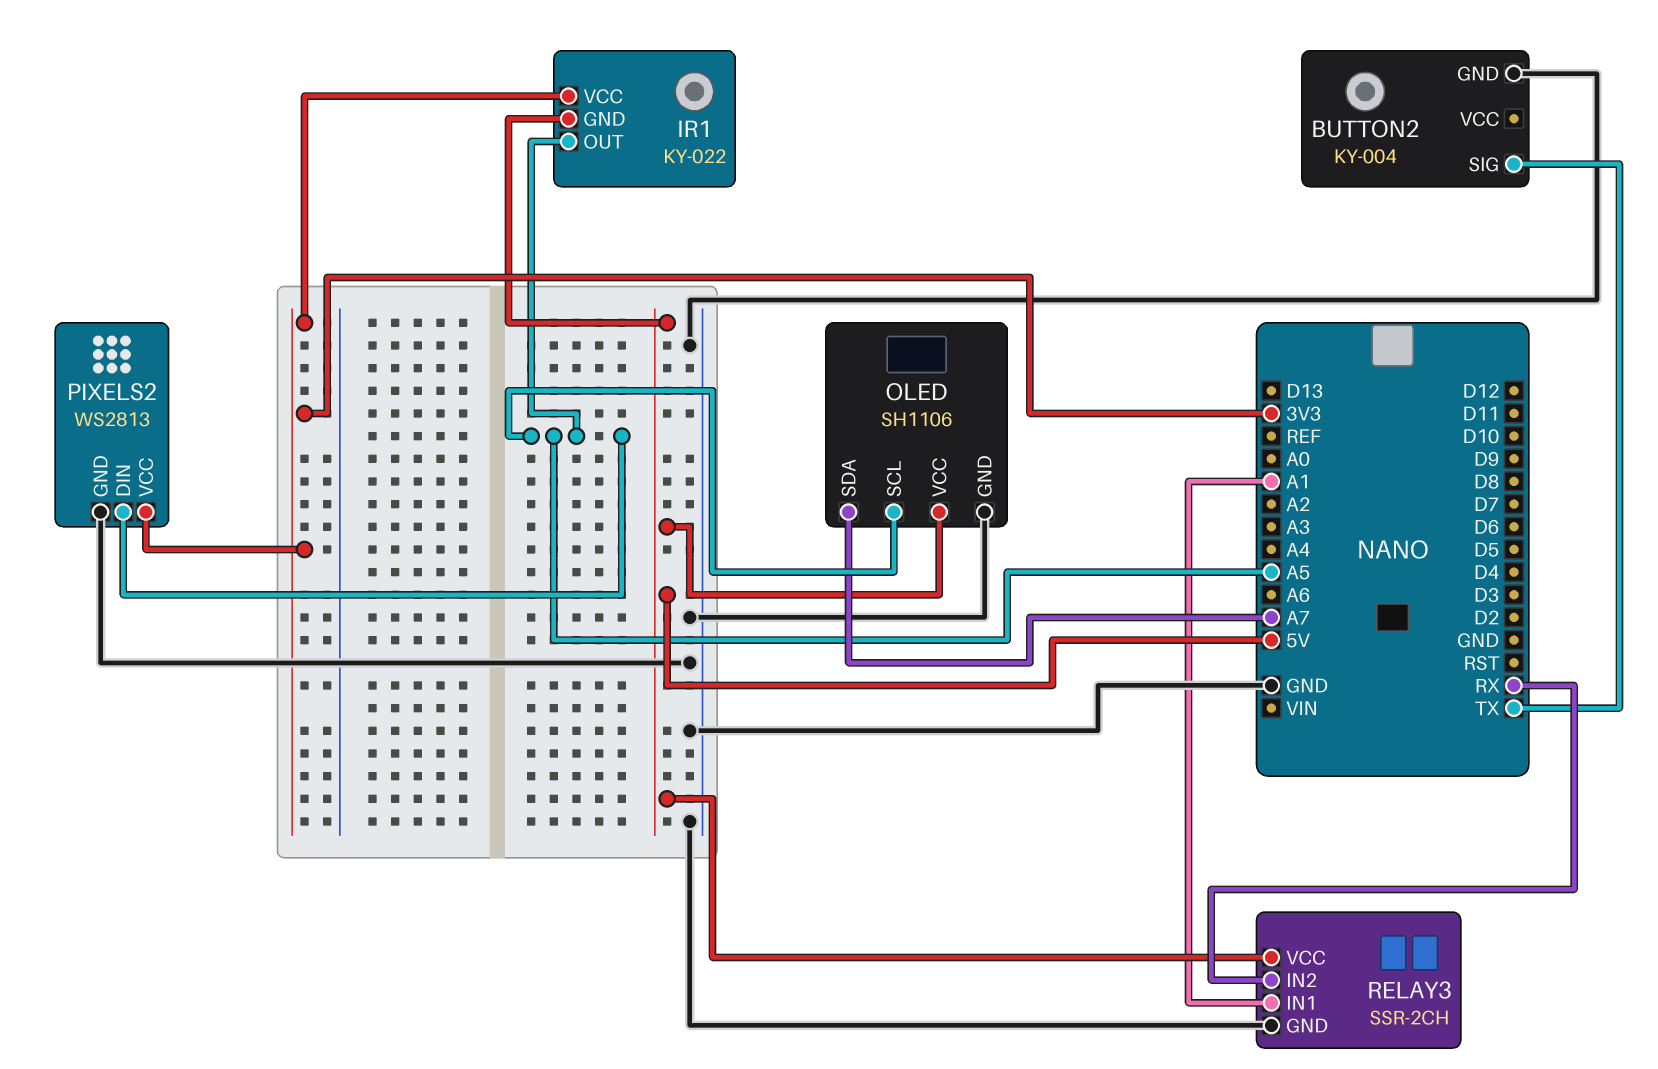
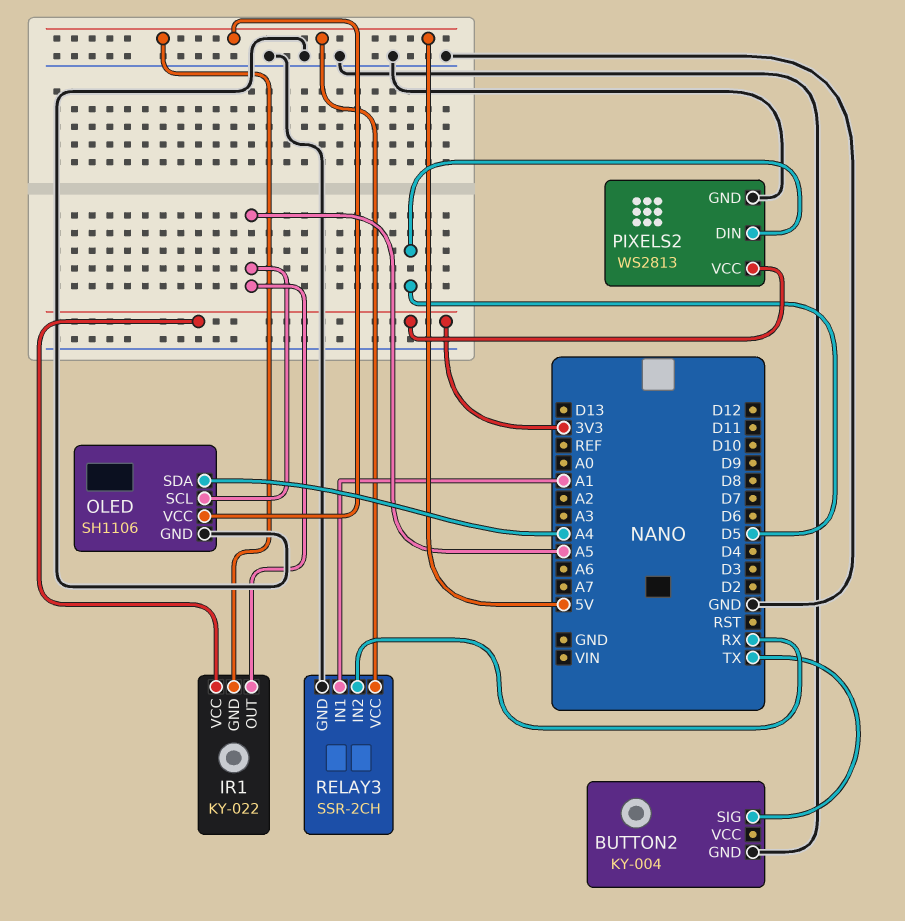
OLED pin SDA: A7 -> A4
PIXELS2 pin DIN: A5 -> D5

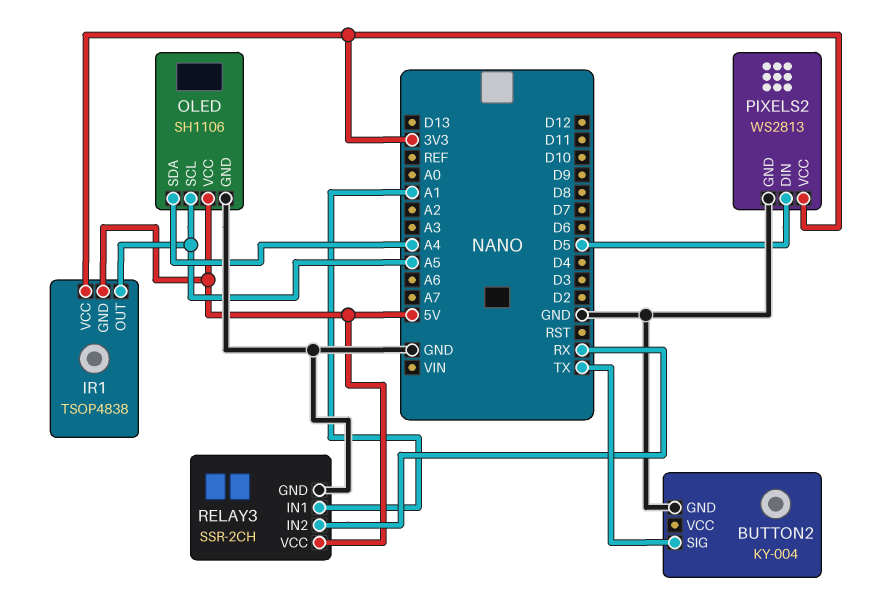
IR1: KY-022 -> TSOP4838

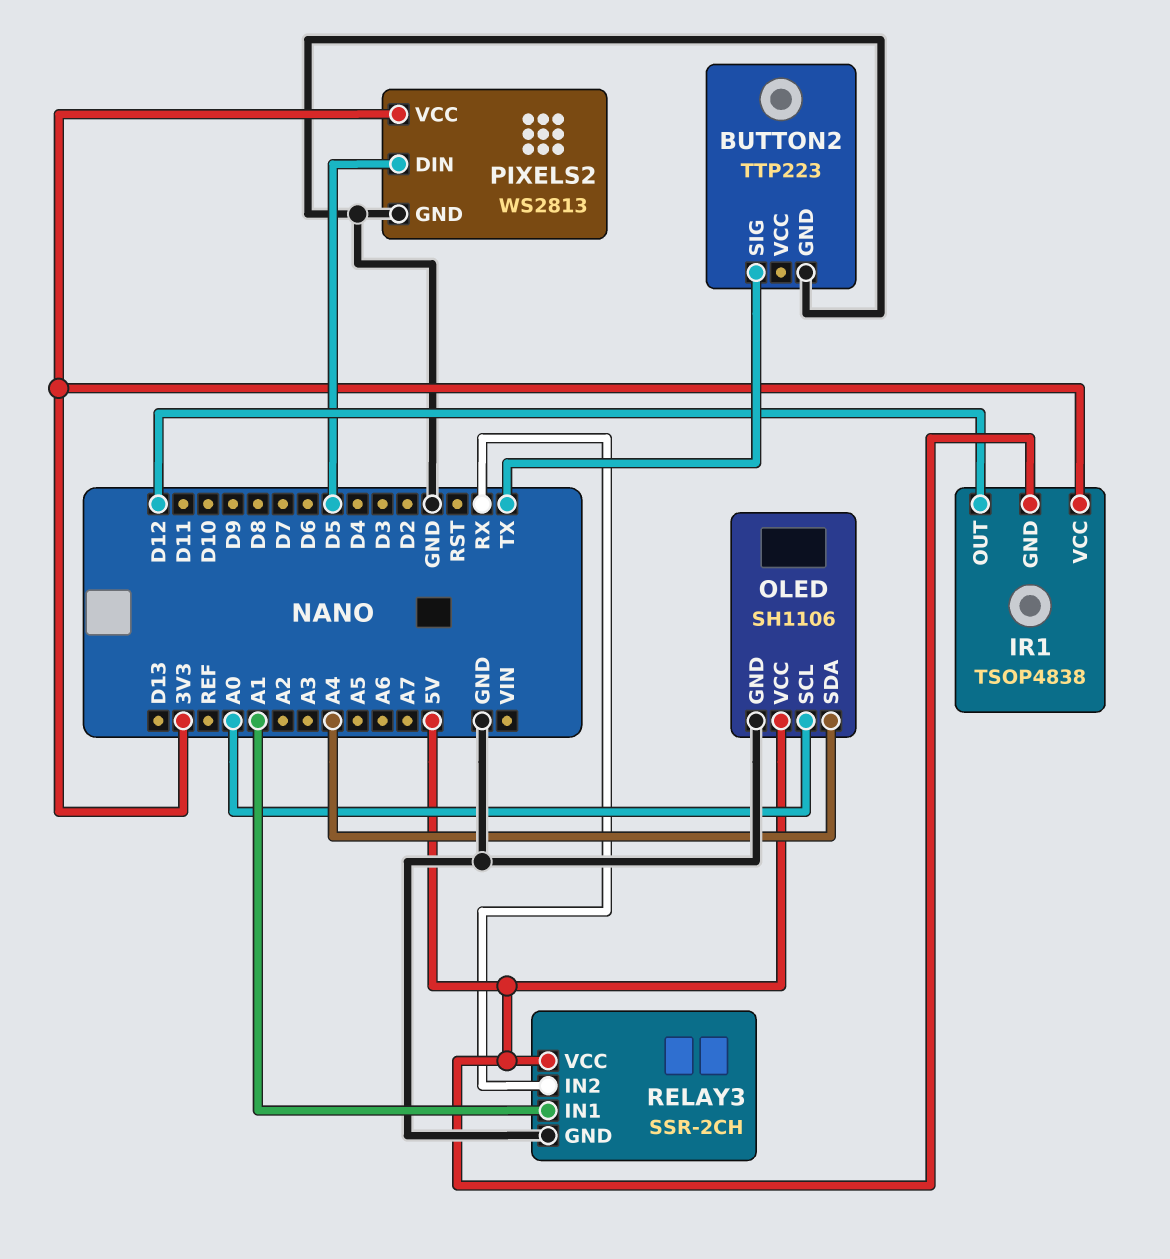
BUTTON2: KY-004 -> TTP223
IR1 pin OUT: A5 -> D12
OLED pin SCL: A5 -> A0

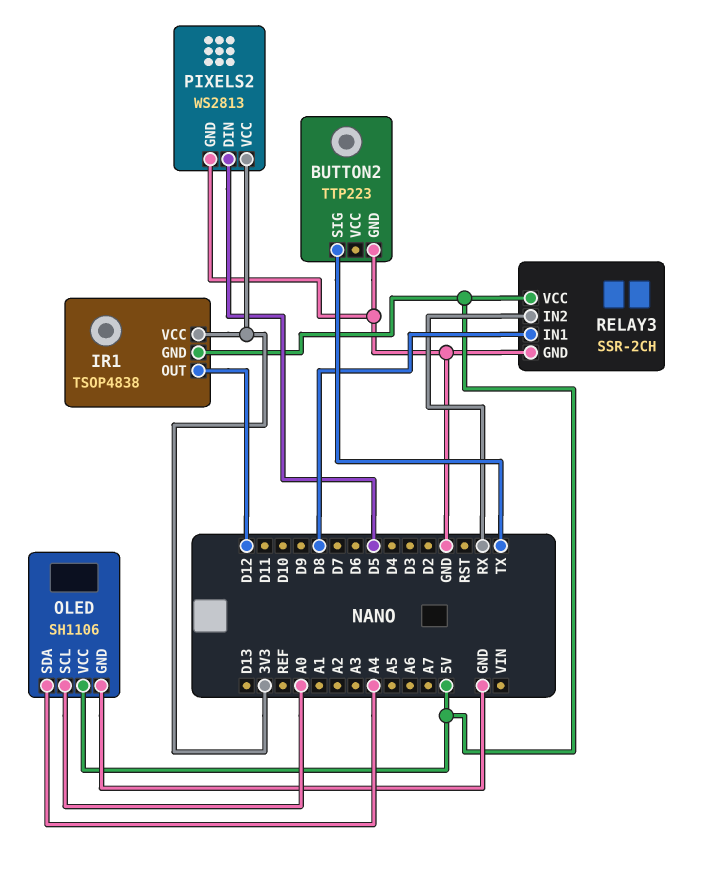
RELAY3 pin IN1: A1 -> D8

